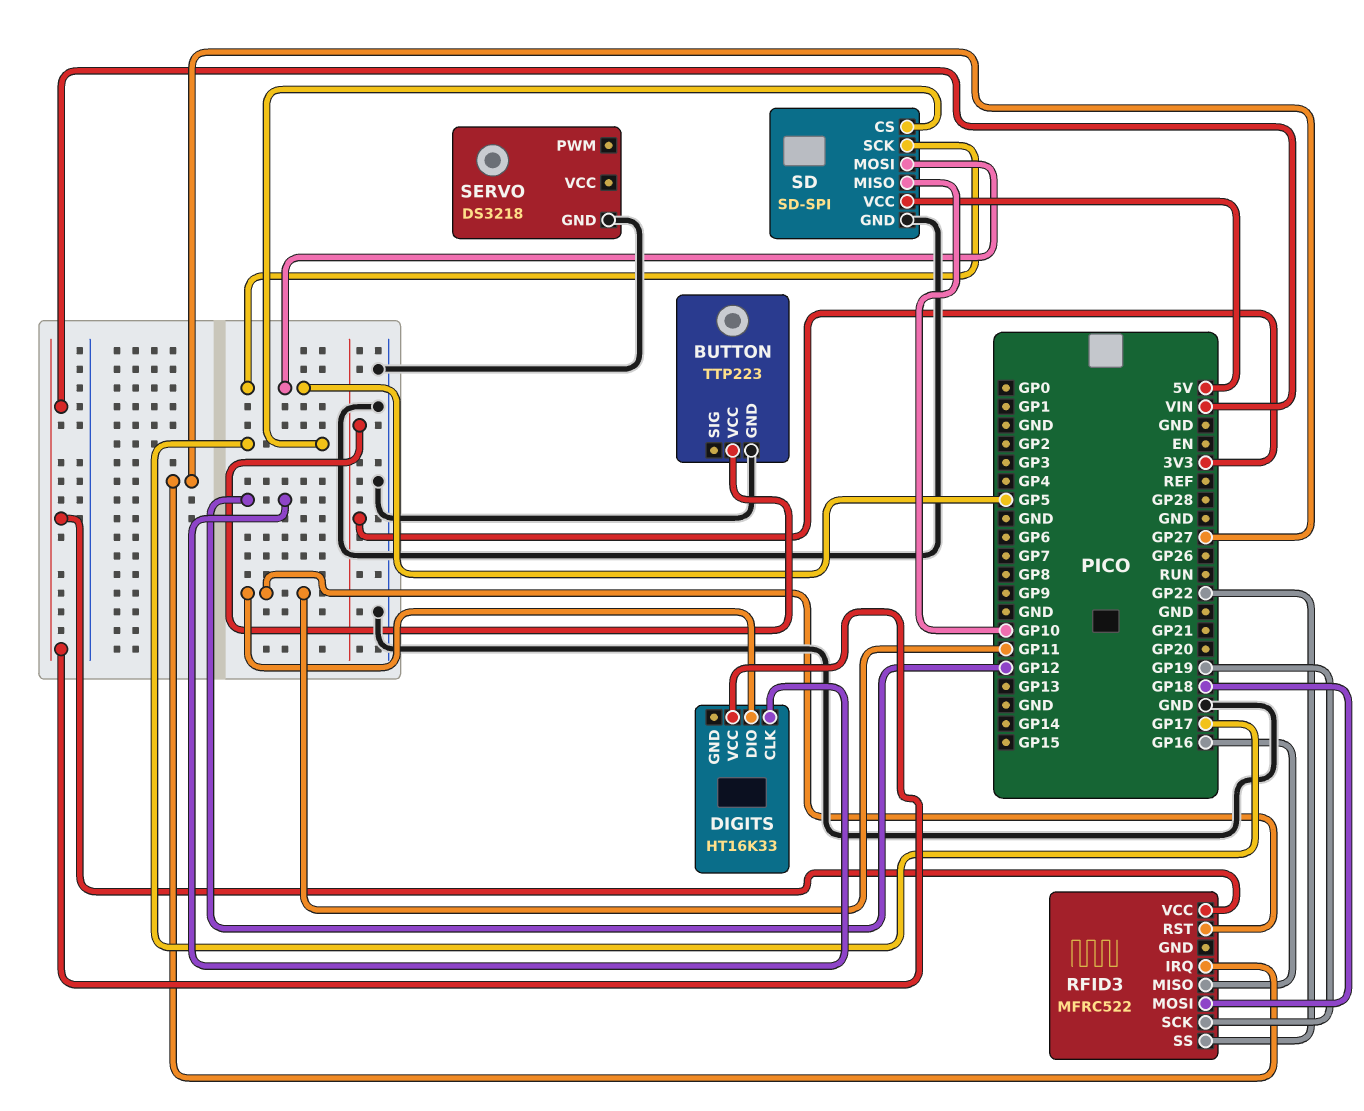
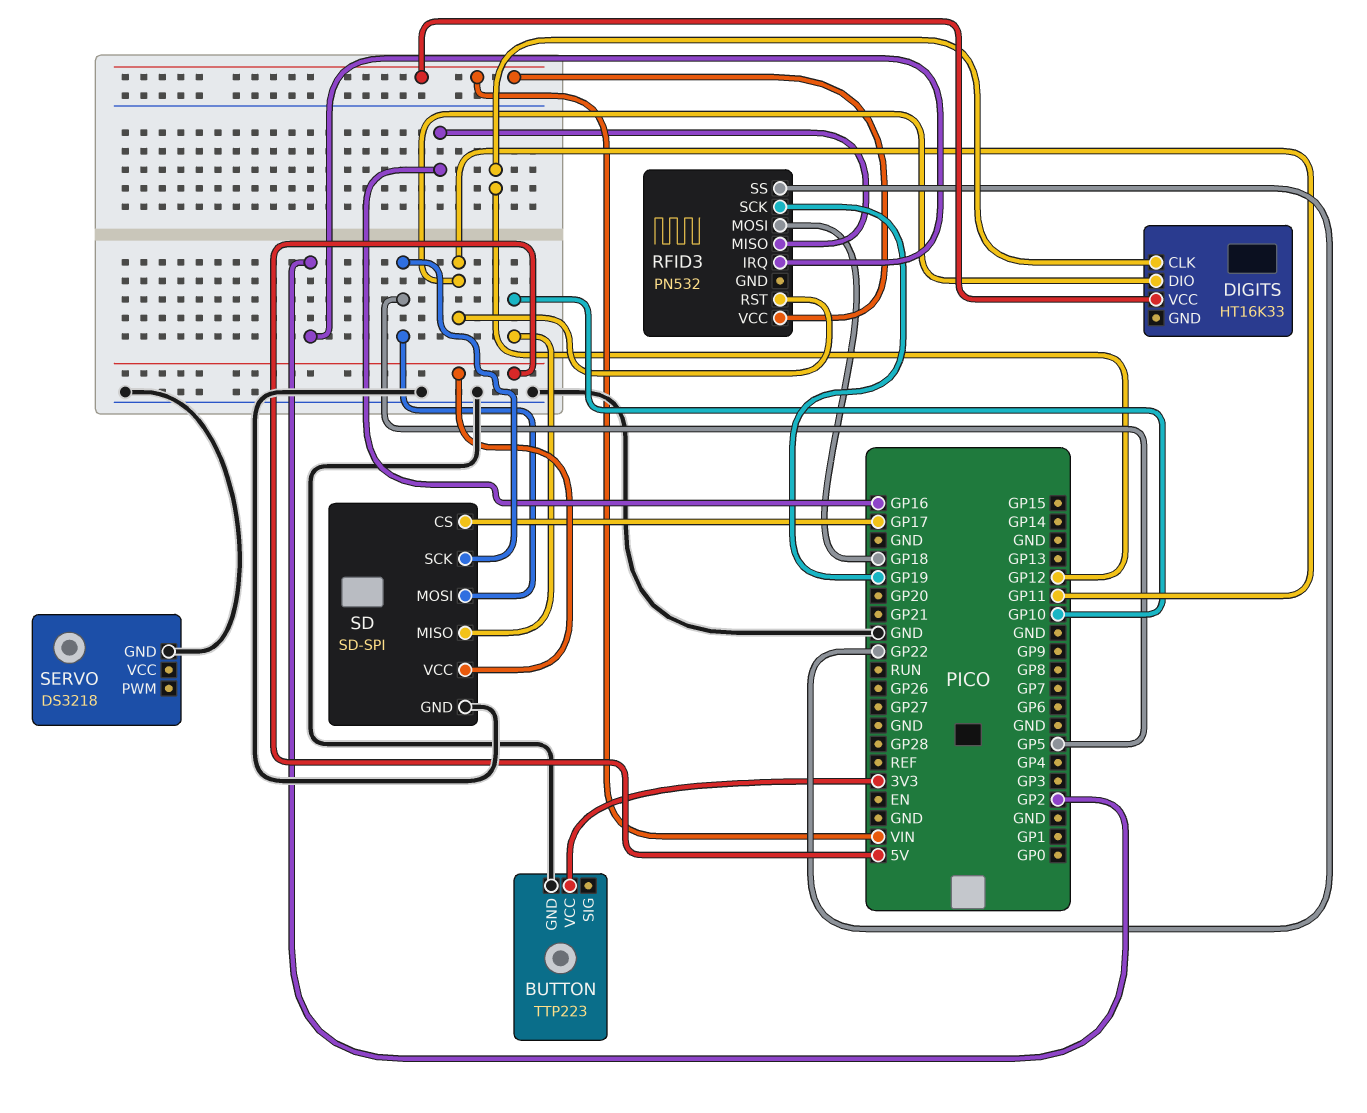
RFID3: MFRC522 -> PN532
RFID3 pin IRQ: GP27 -> GP2

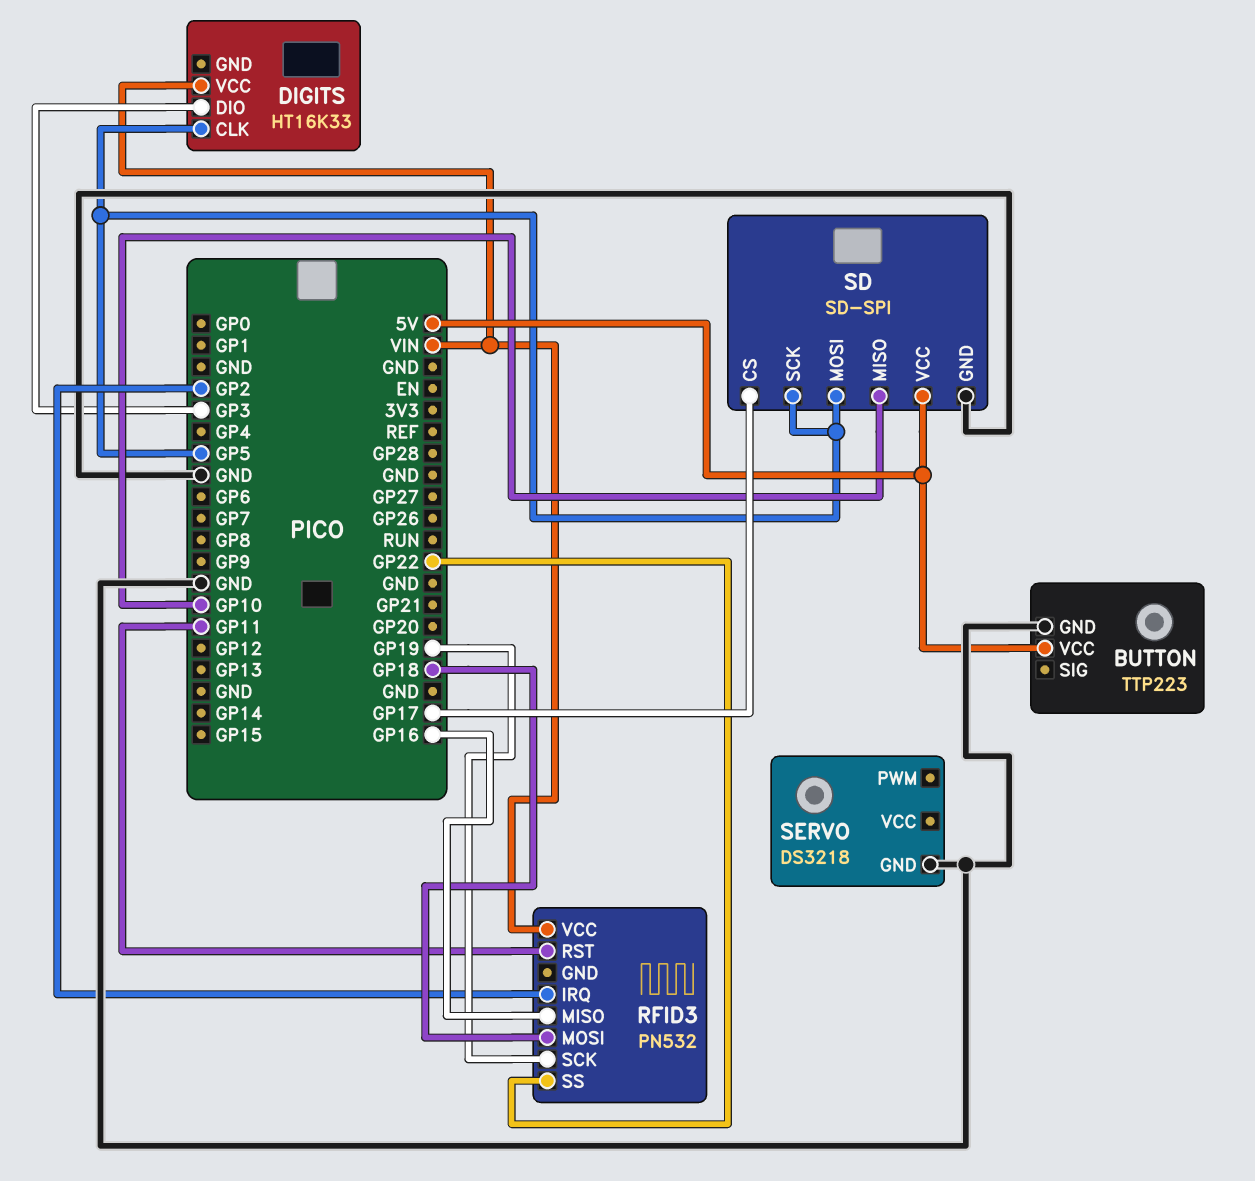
BUTTON pin VCC: 3V3 -> 5V
DIGITS pin CLK: GP12 -> GP5
DIGITS pin DIO: GP11 -> GP3

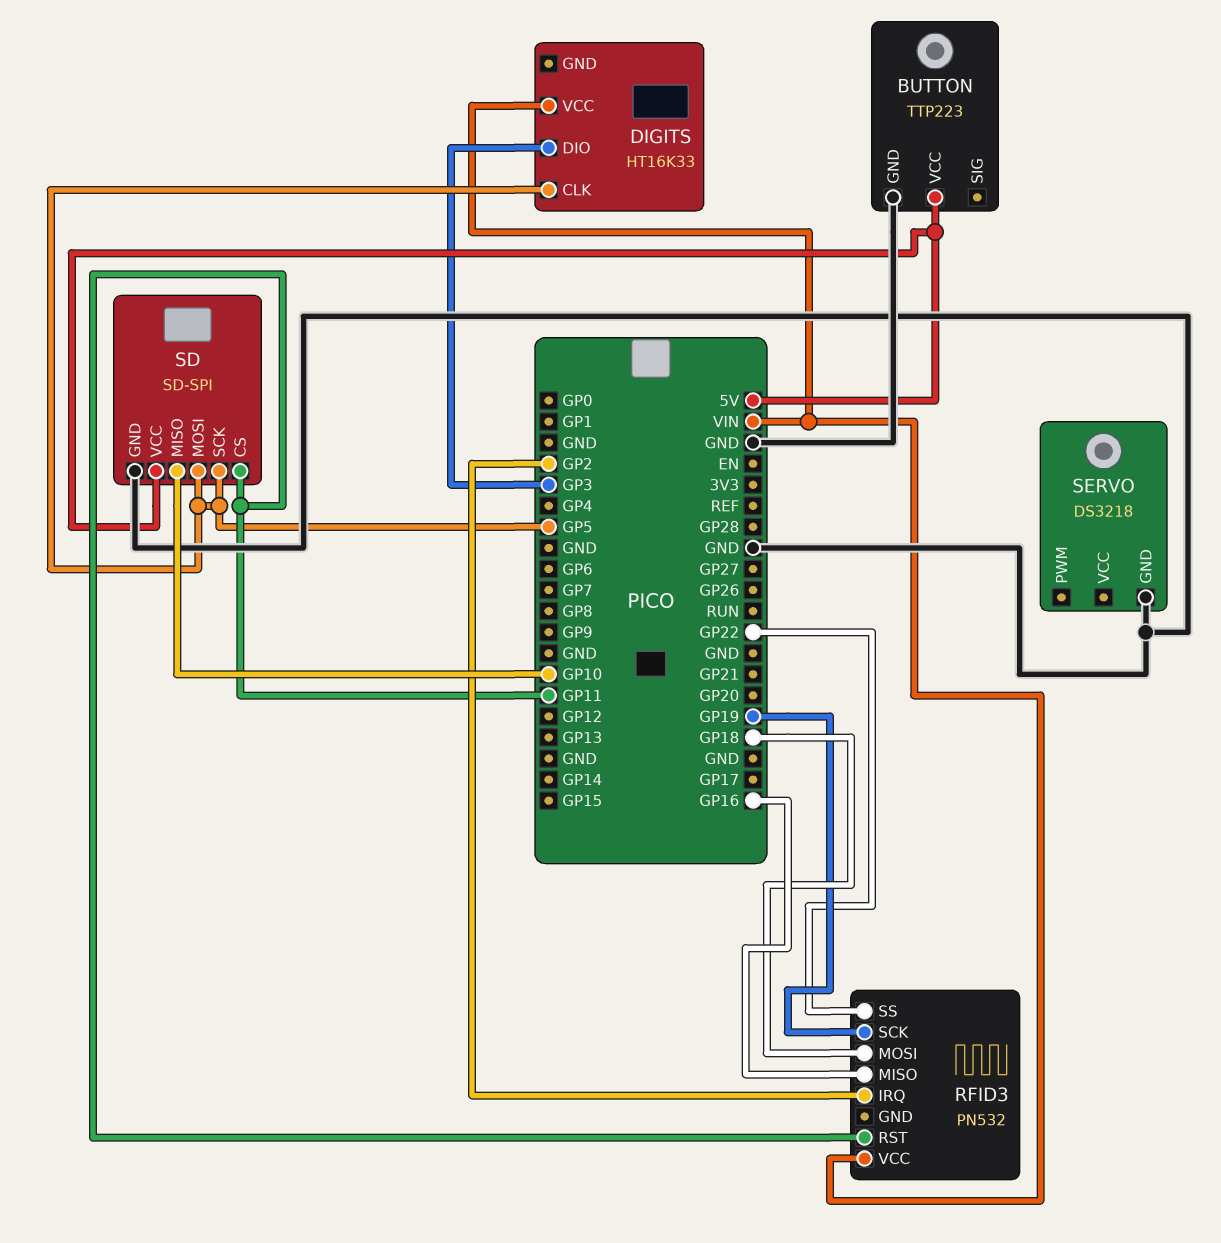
SD pin CS: GP17 -> GP11

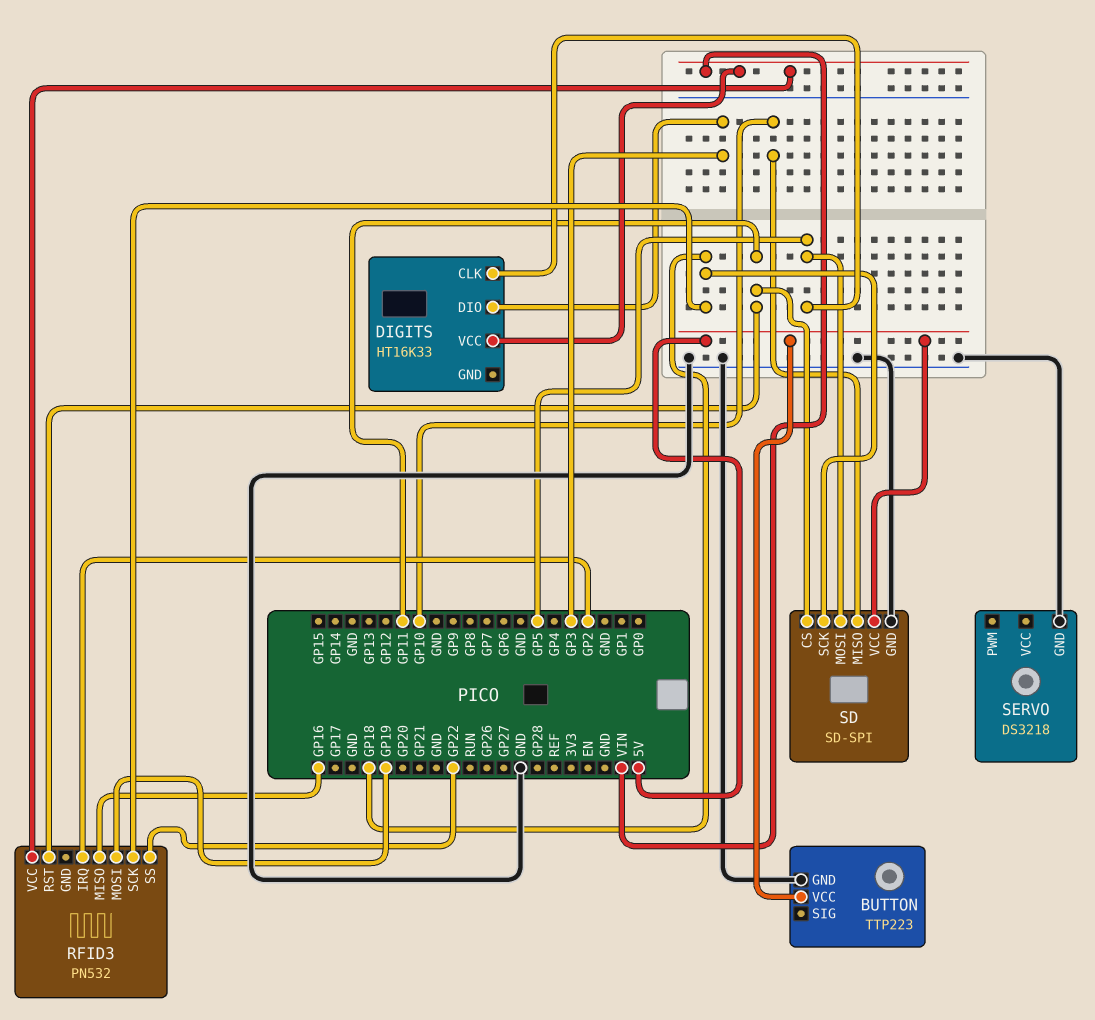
RFID3 pin MOSI: GP18 -> GP19
RFID3 pin SCK: GP19 -> GP18
SD pin SCK: GP5 -> GP18

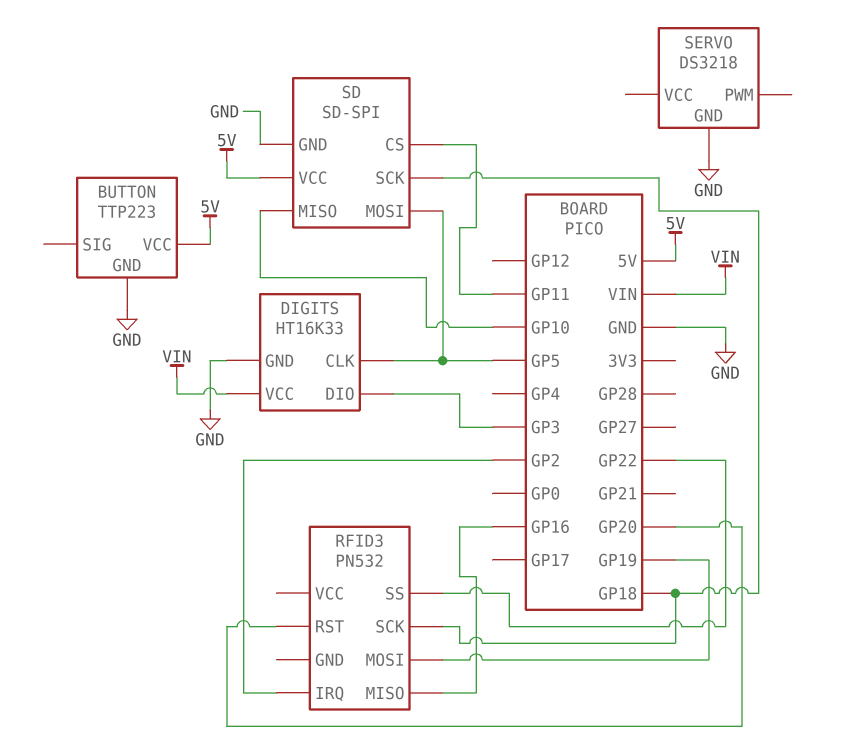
DIGITS pin GND: none -> GND
RFID3 pin RST: GP11 -> GP20
RFID3 pin VCC: VIN -> none

